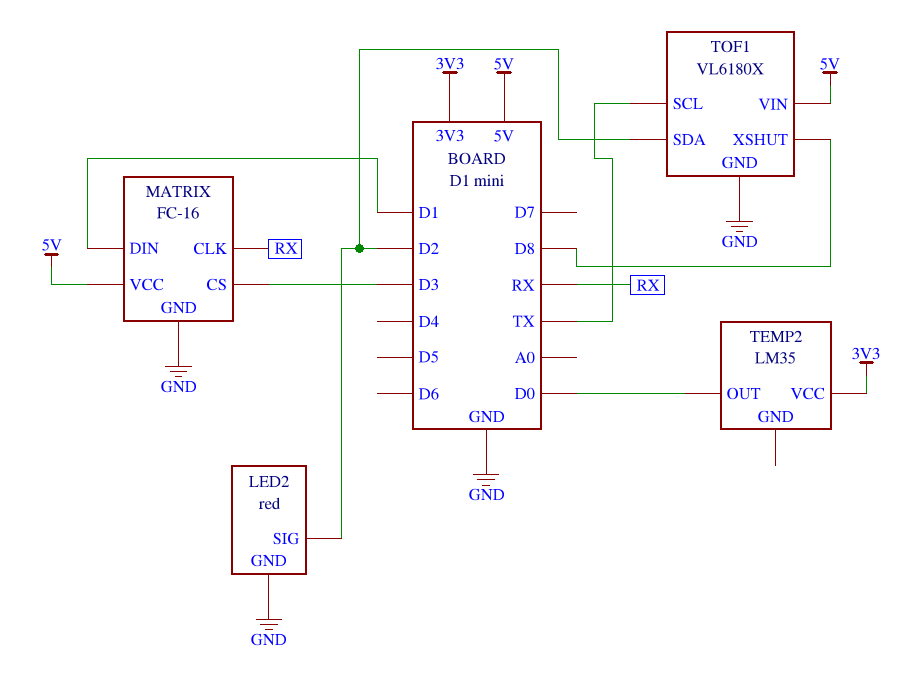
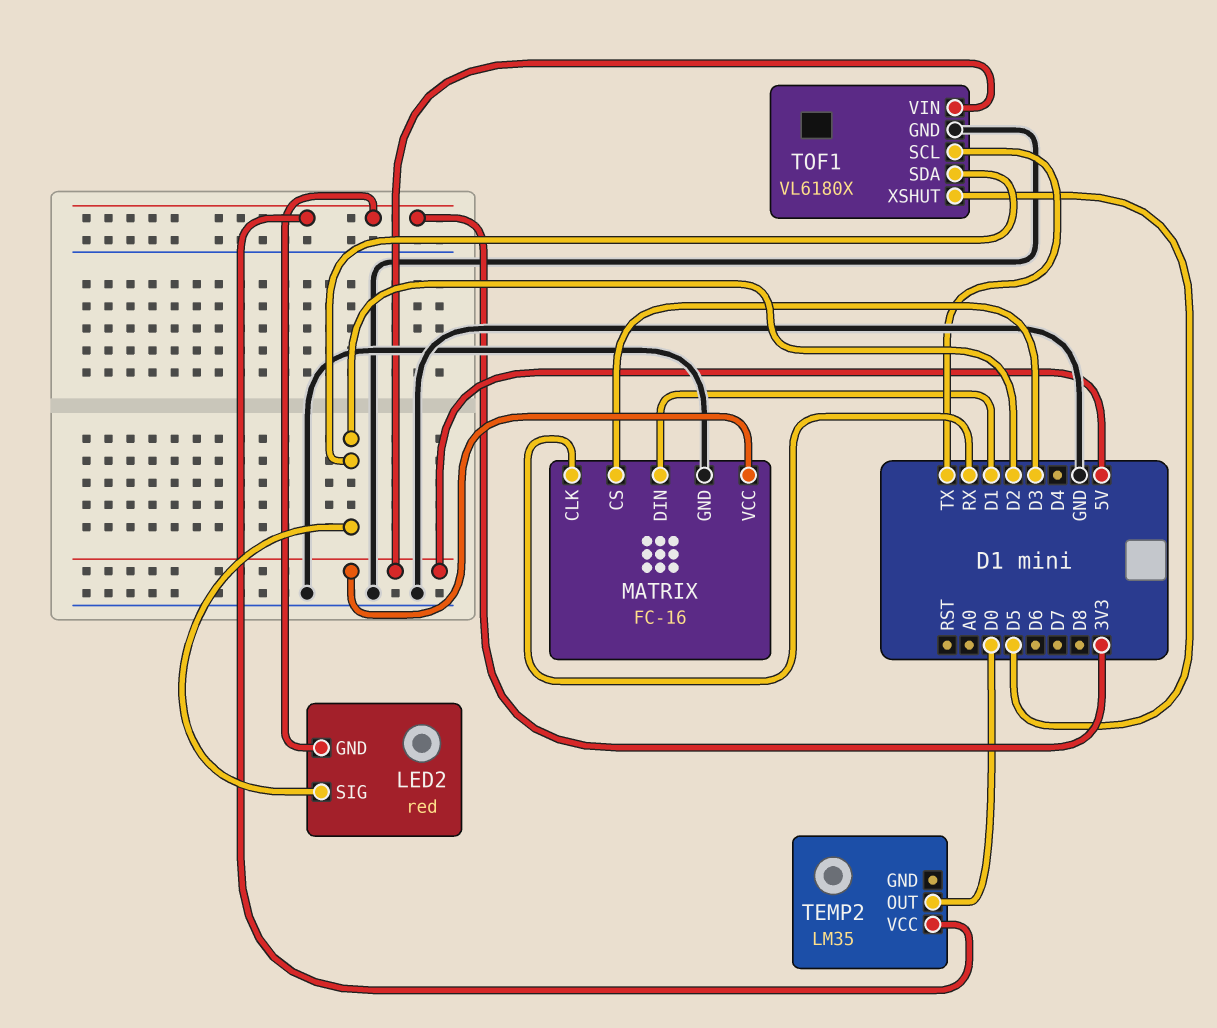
LED2 pin GND: GND -> 3V3
TOF1 pin XSHUT: D8 -> D5

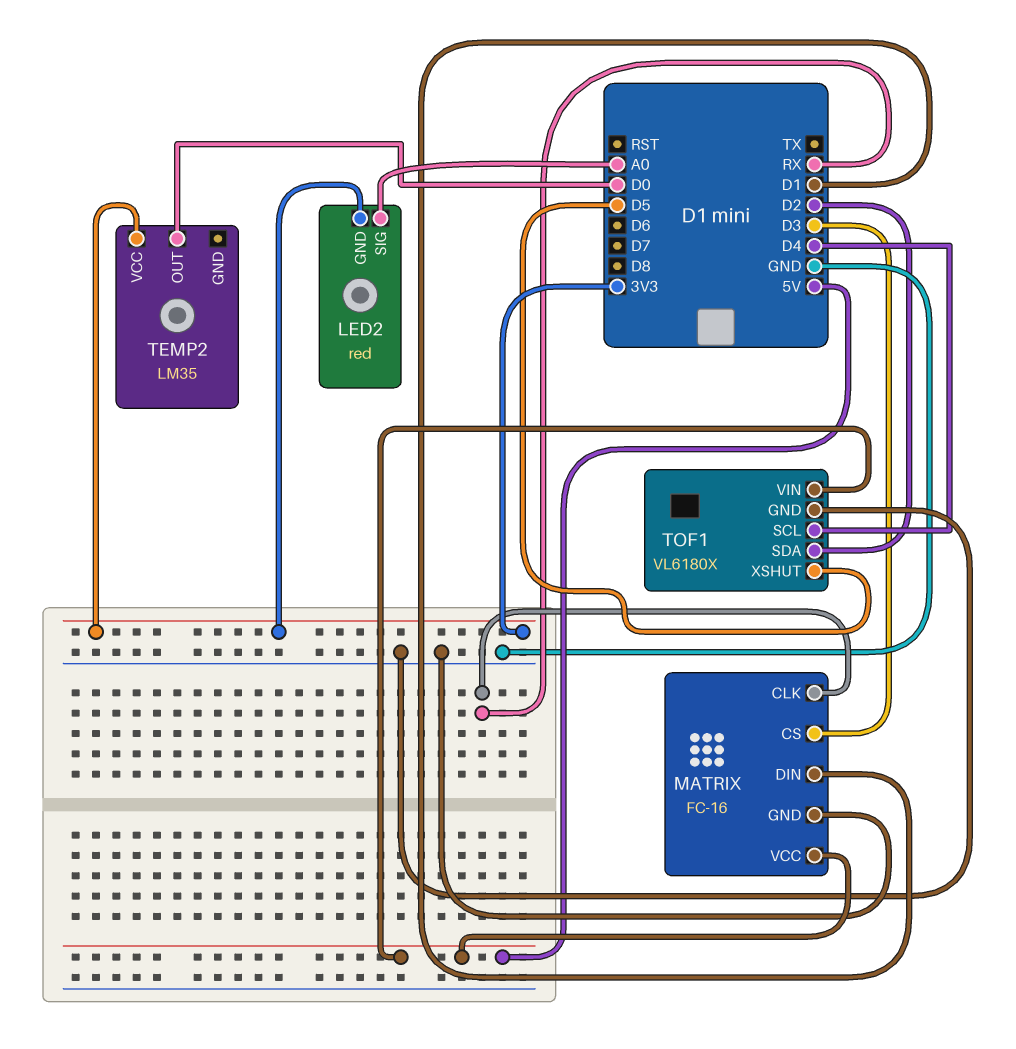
LED2 pin SIG: D2 -> A0
TOF1 pin SCL: TX -> D4

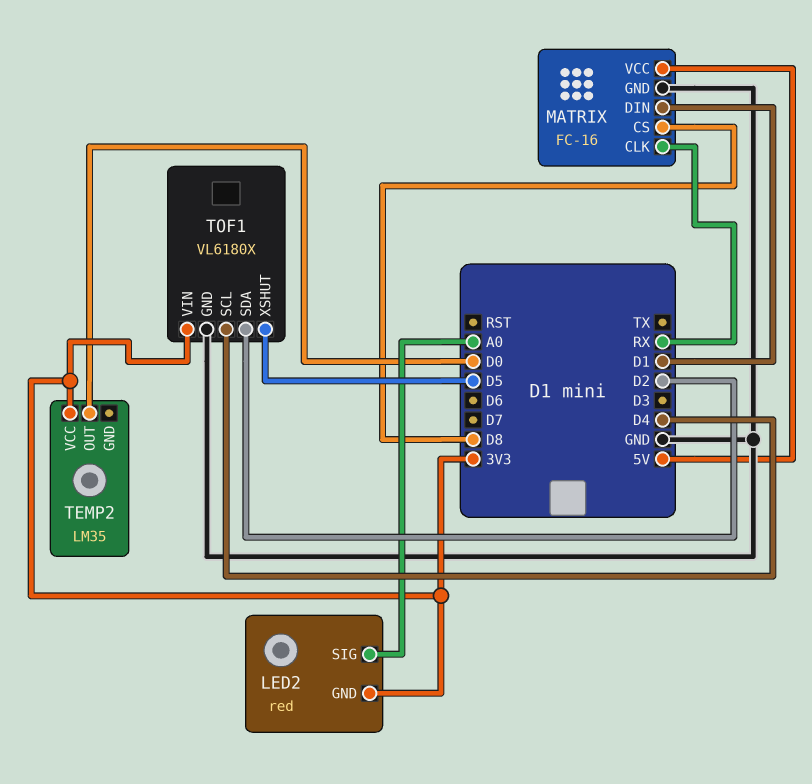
MATRIX pin CS: D3 -> D8
TOF1 pin VIN: 5V -> 3V3

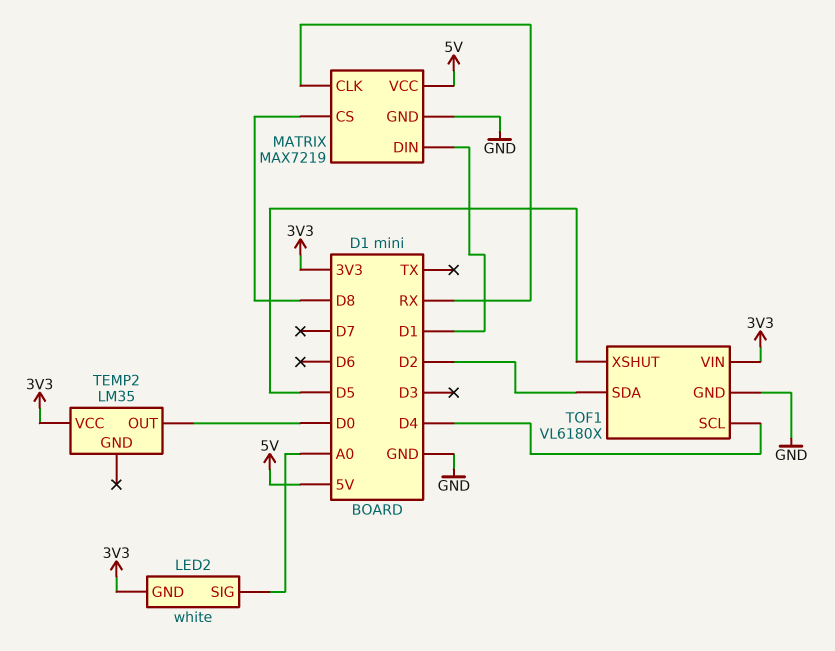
LED2: red -> white
MATRIX: FC-16 -> MAX7219

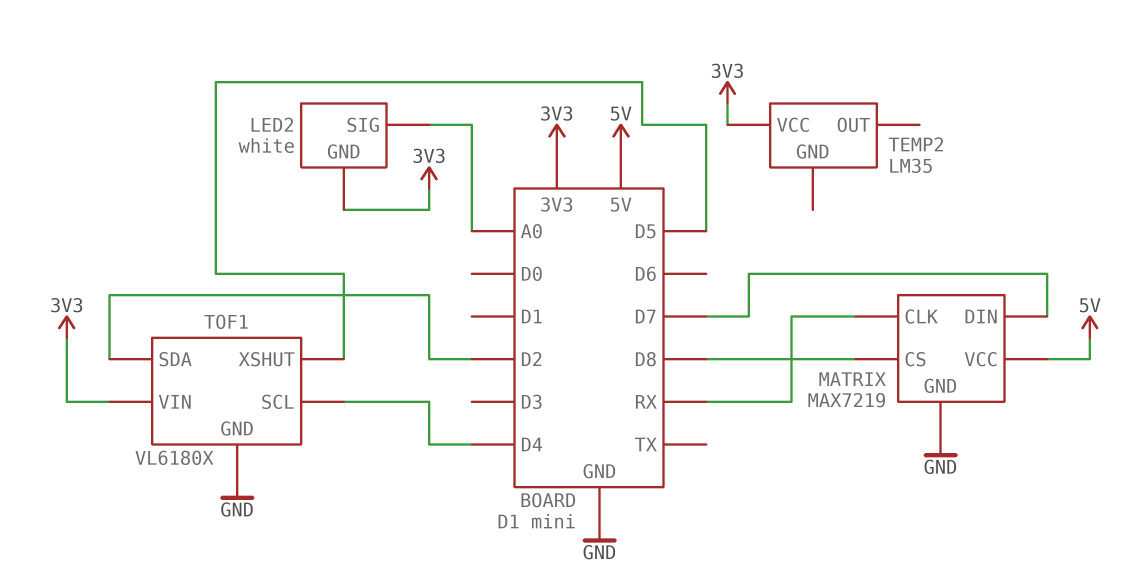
MATRIX pin DIN: D1 -> D7
TEMP2 pin OUT: D0 -> none

